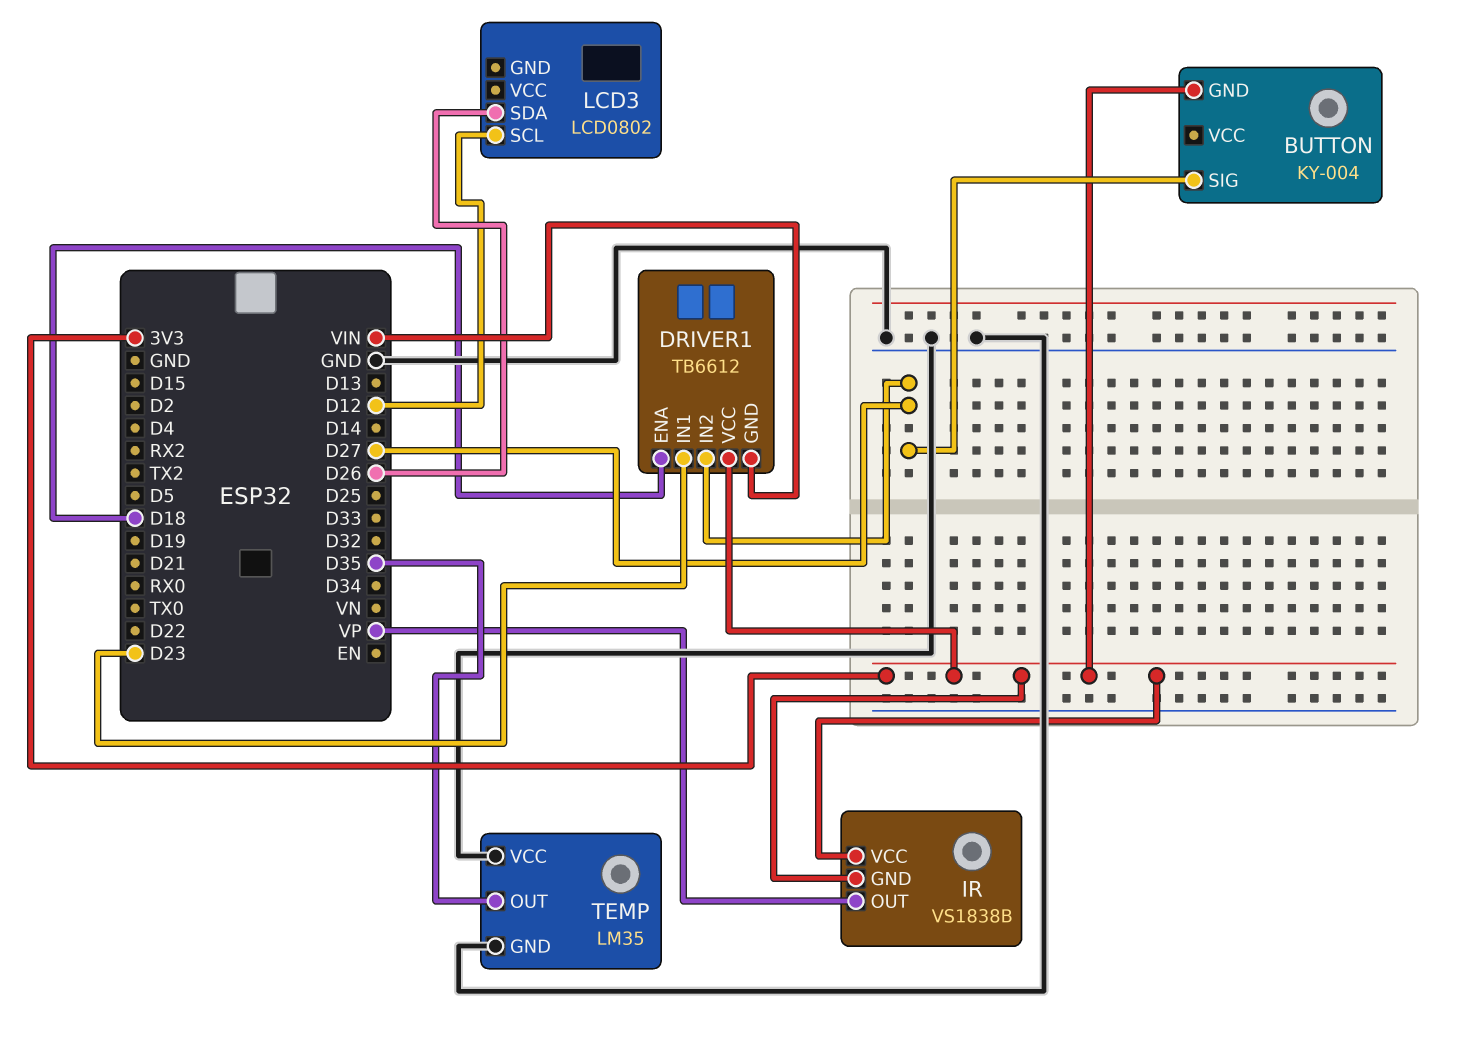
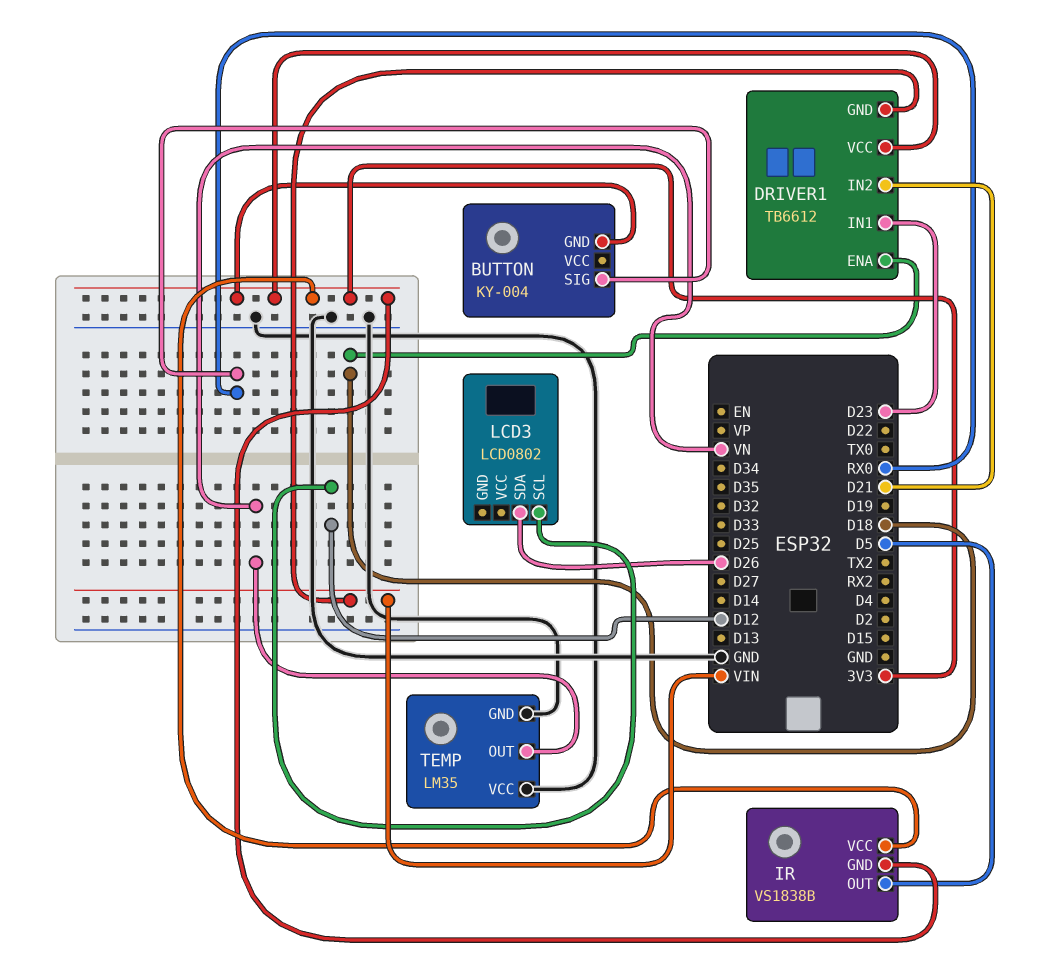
BUTTON pin SIG: D27 -> RX0
DRIVER1 pin IN2: D27 -> D21
IR pin OUT: VP -> D5
TEMP pin OUT: D35 -> VN

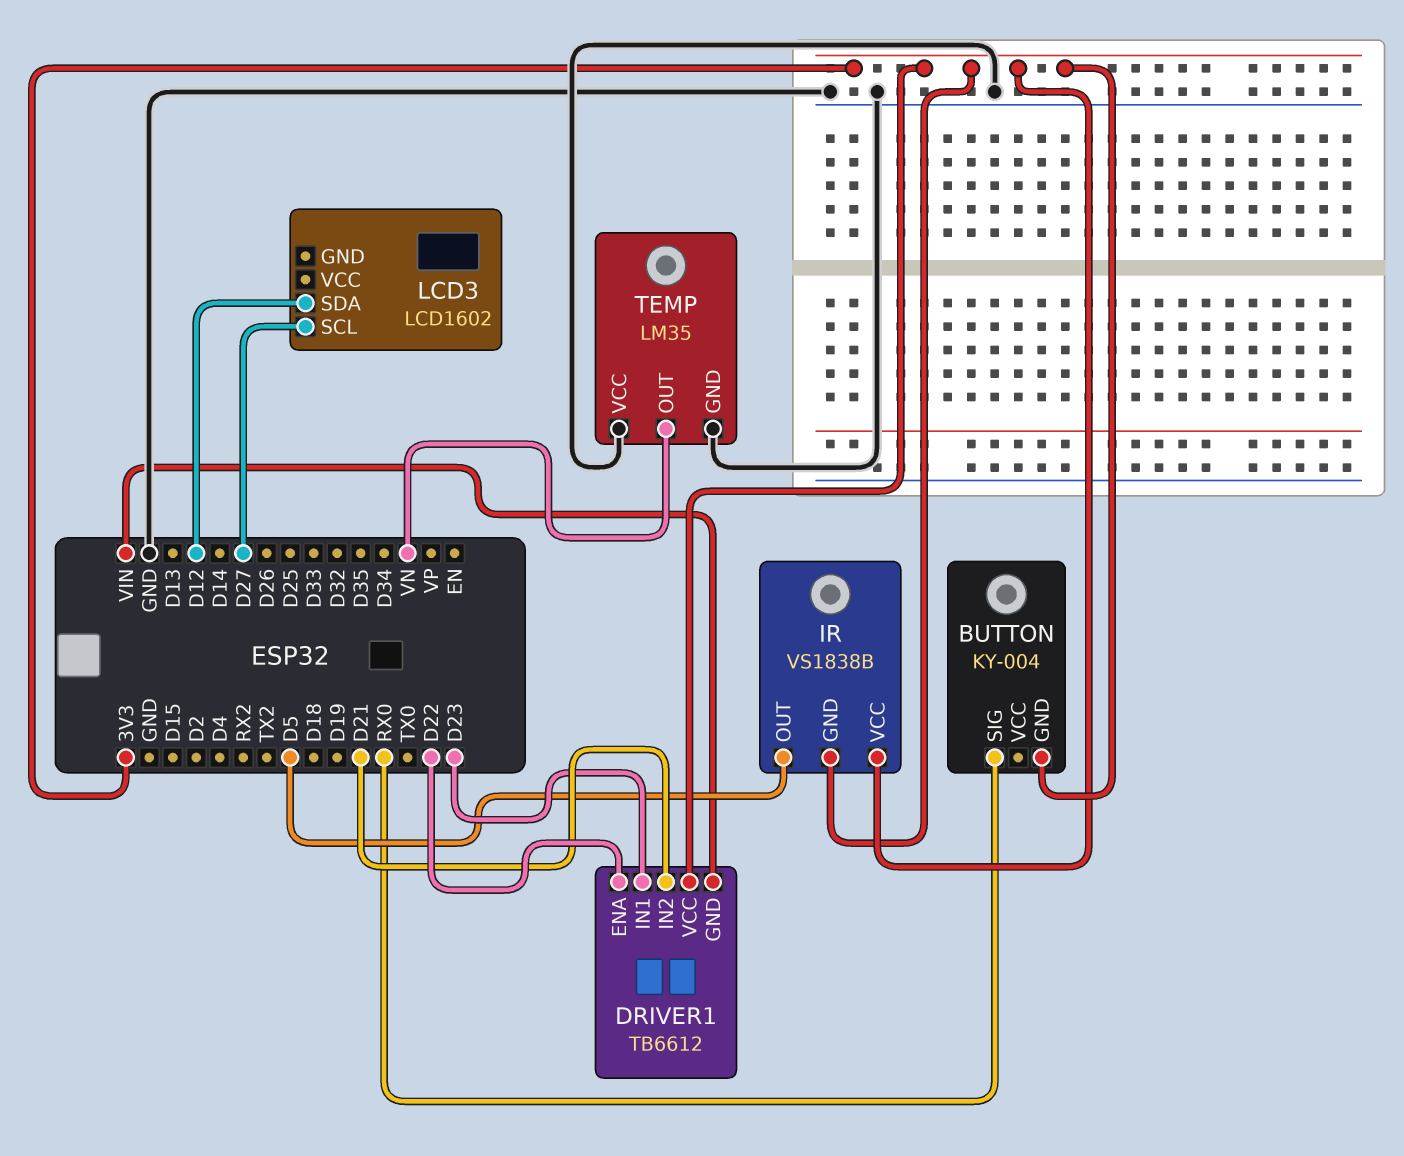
DRIVER1 pin ENA: D18 -> D22
LCD3: LCD0802 -> LCD1602
LCD3 pin SCL: D12 -> D27
LCD3 pin SDA: D26 -> D12

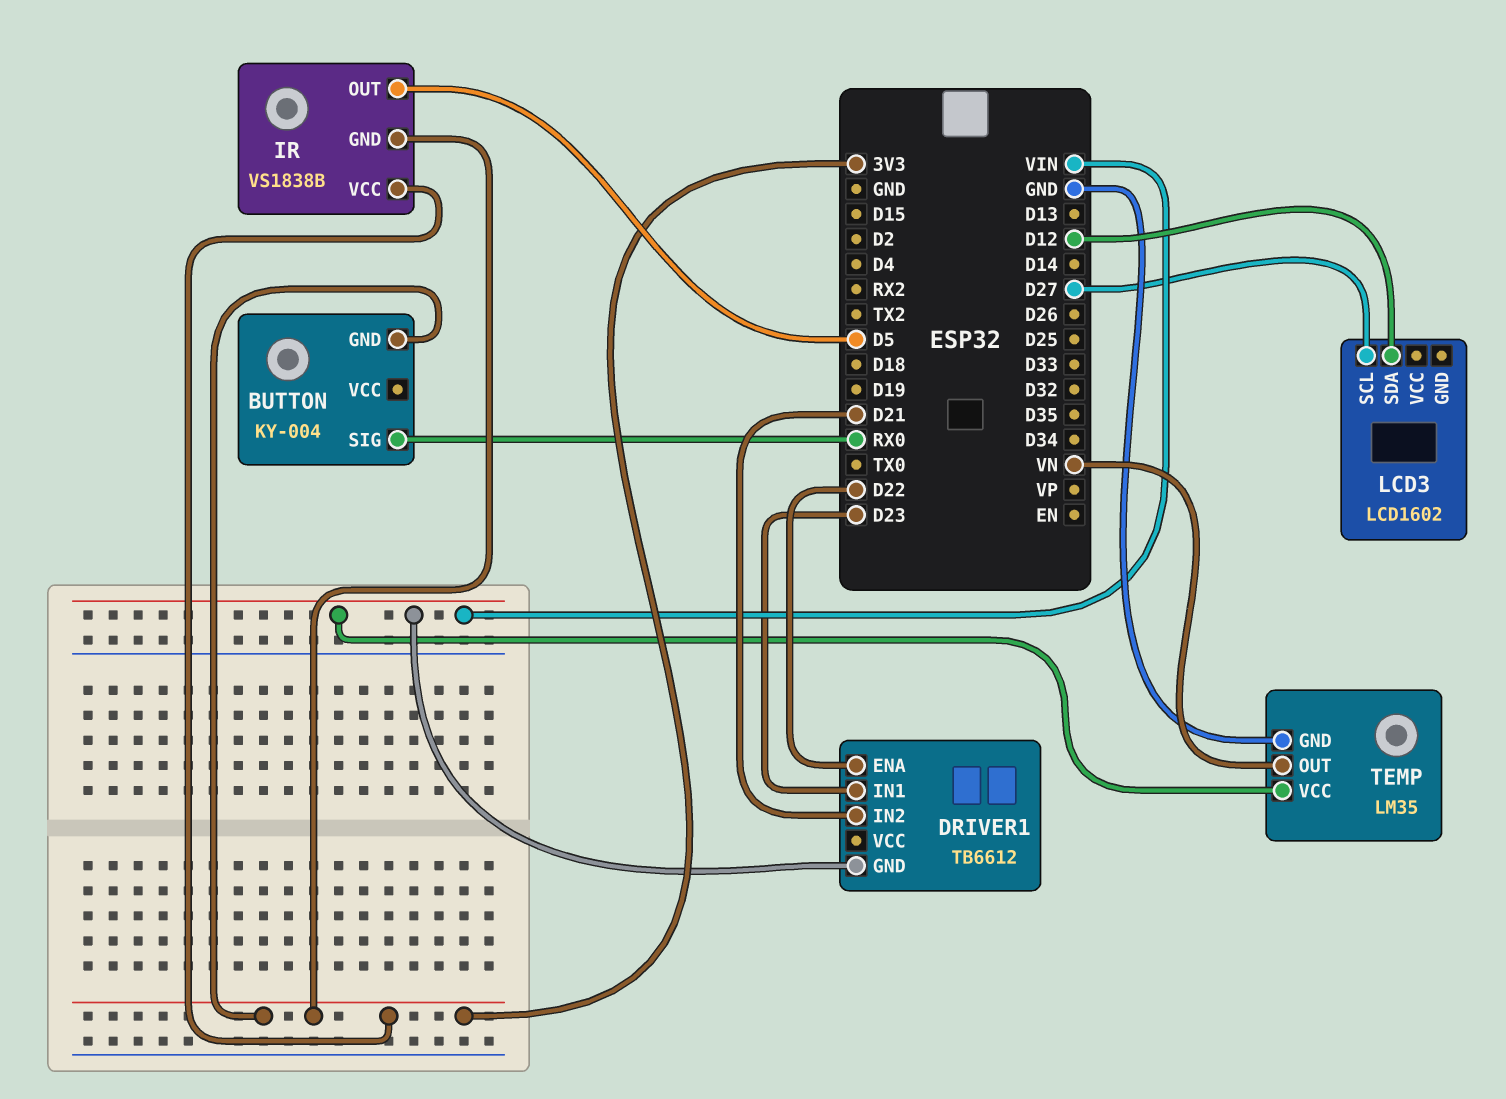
DRIVER1 pin VCC: 3V3 -> none
TEMP pin VCC: GND -> VIN

